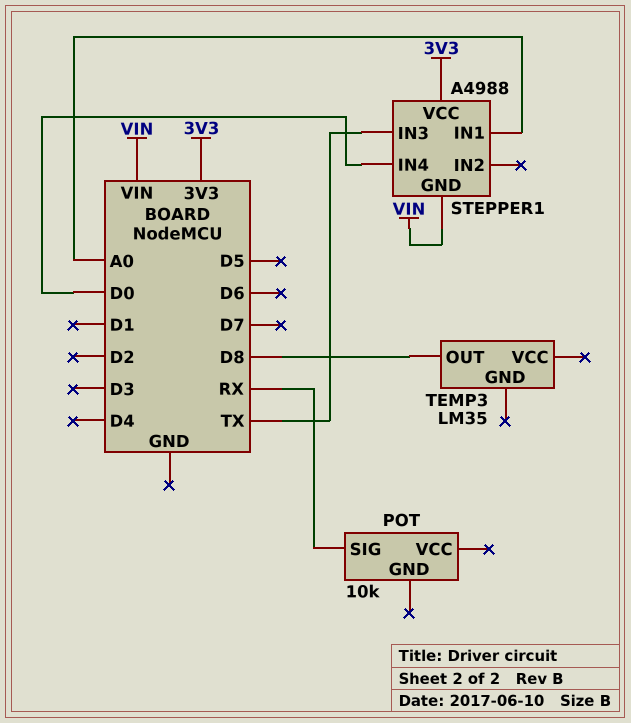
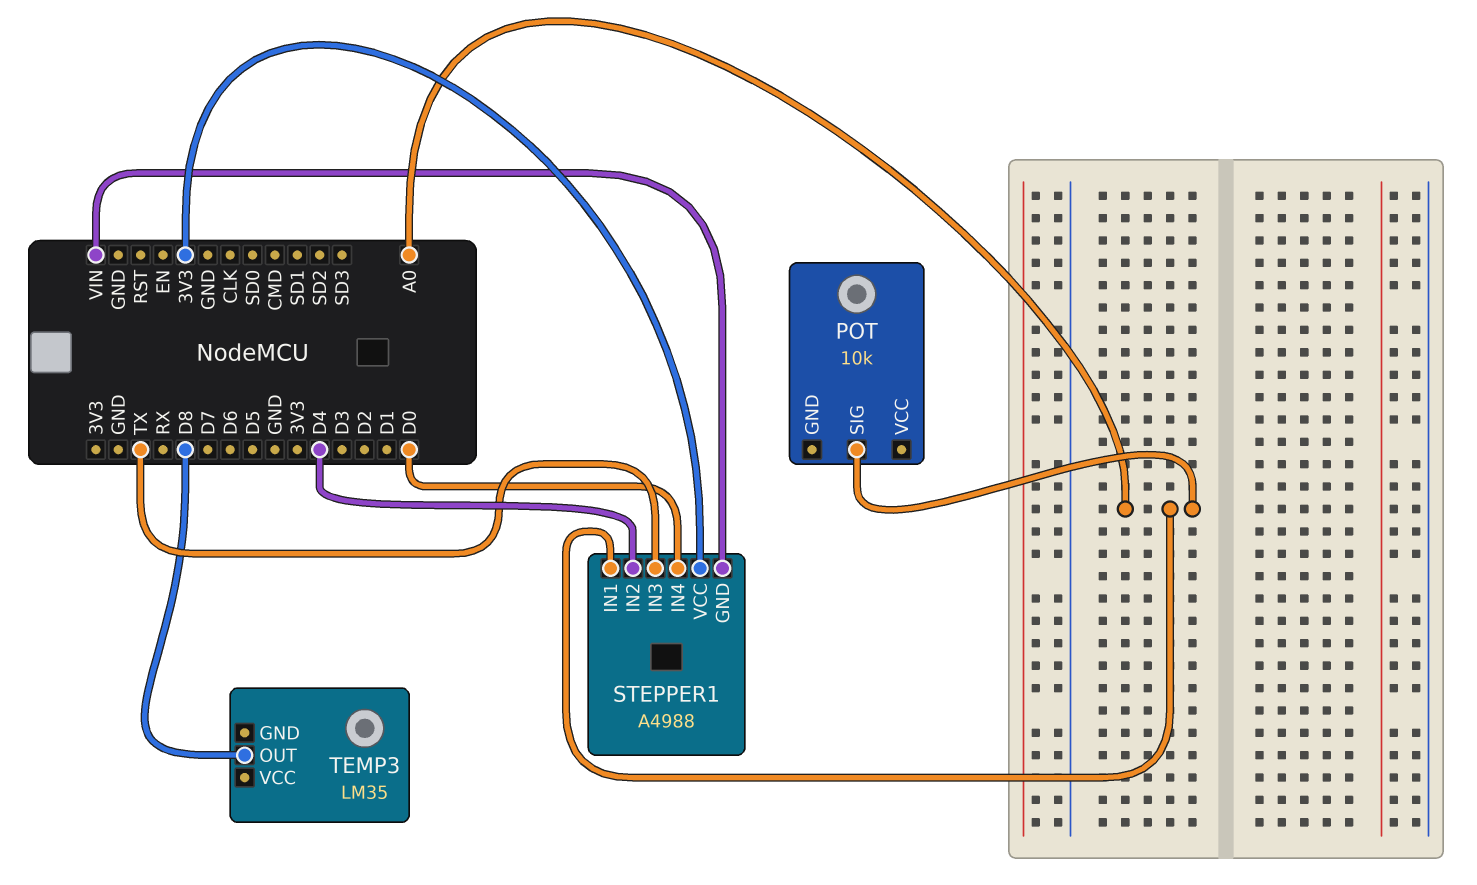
POT pin SIG: RX -> A0
STEPPER1 pin IN2: none -> D4

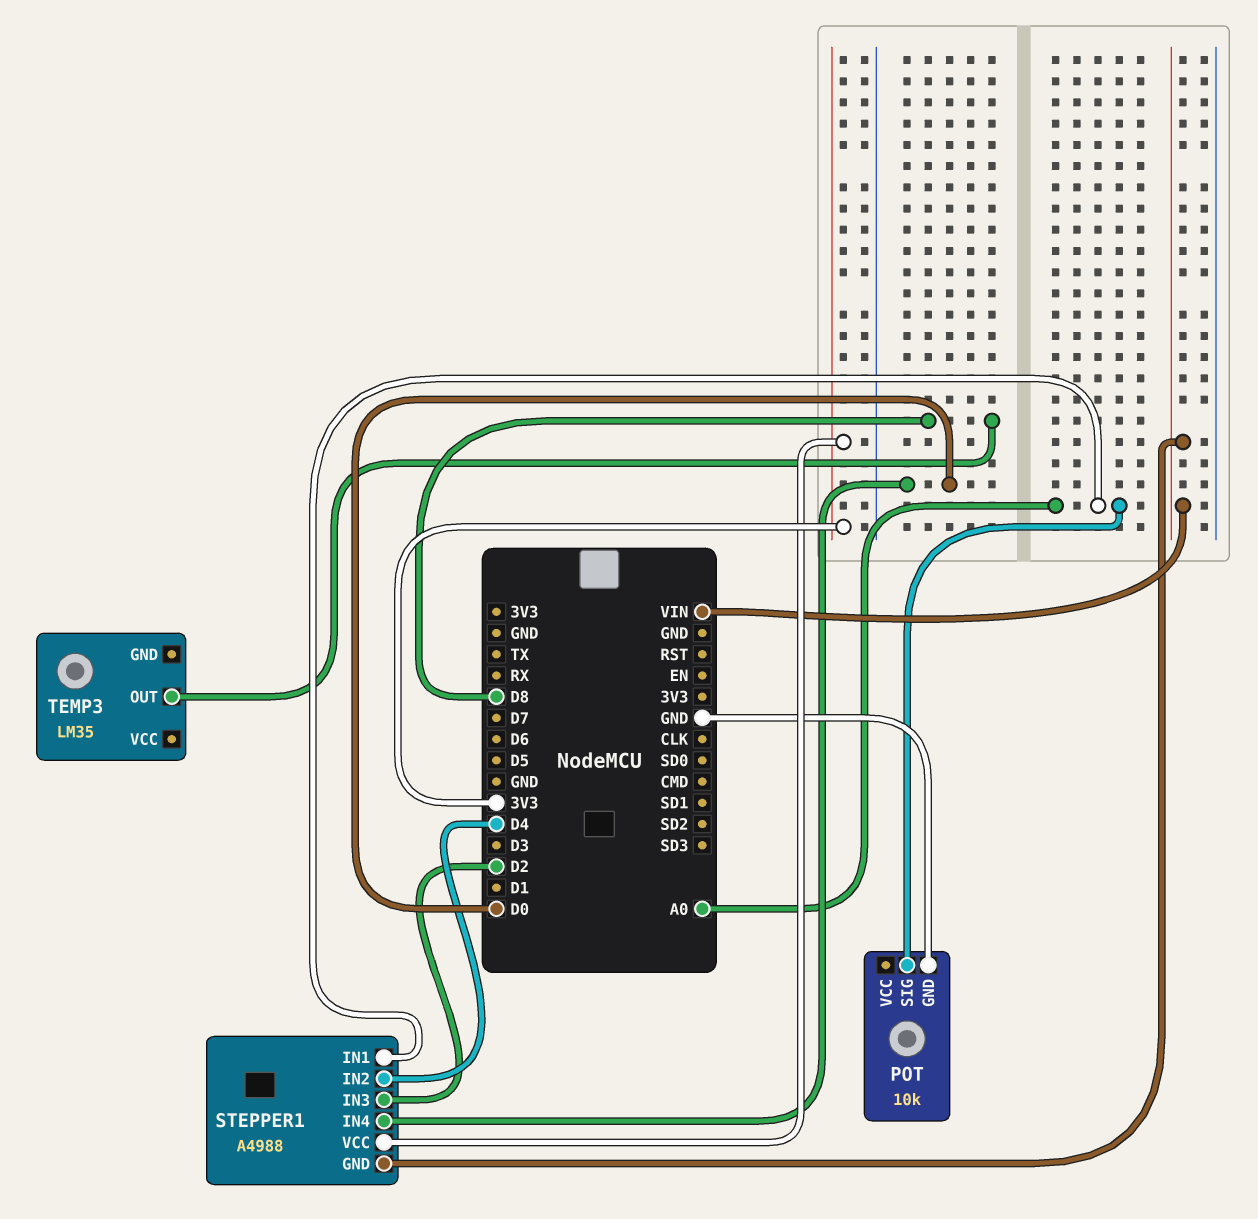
POT pin GND: none -> GND
STEPPER1 pin IN3: TX -> D2

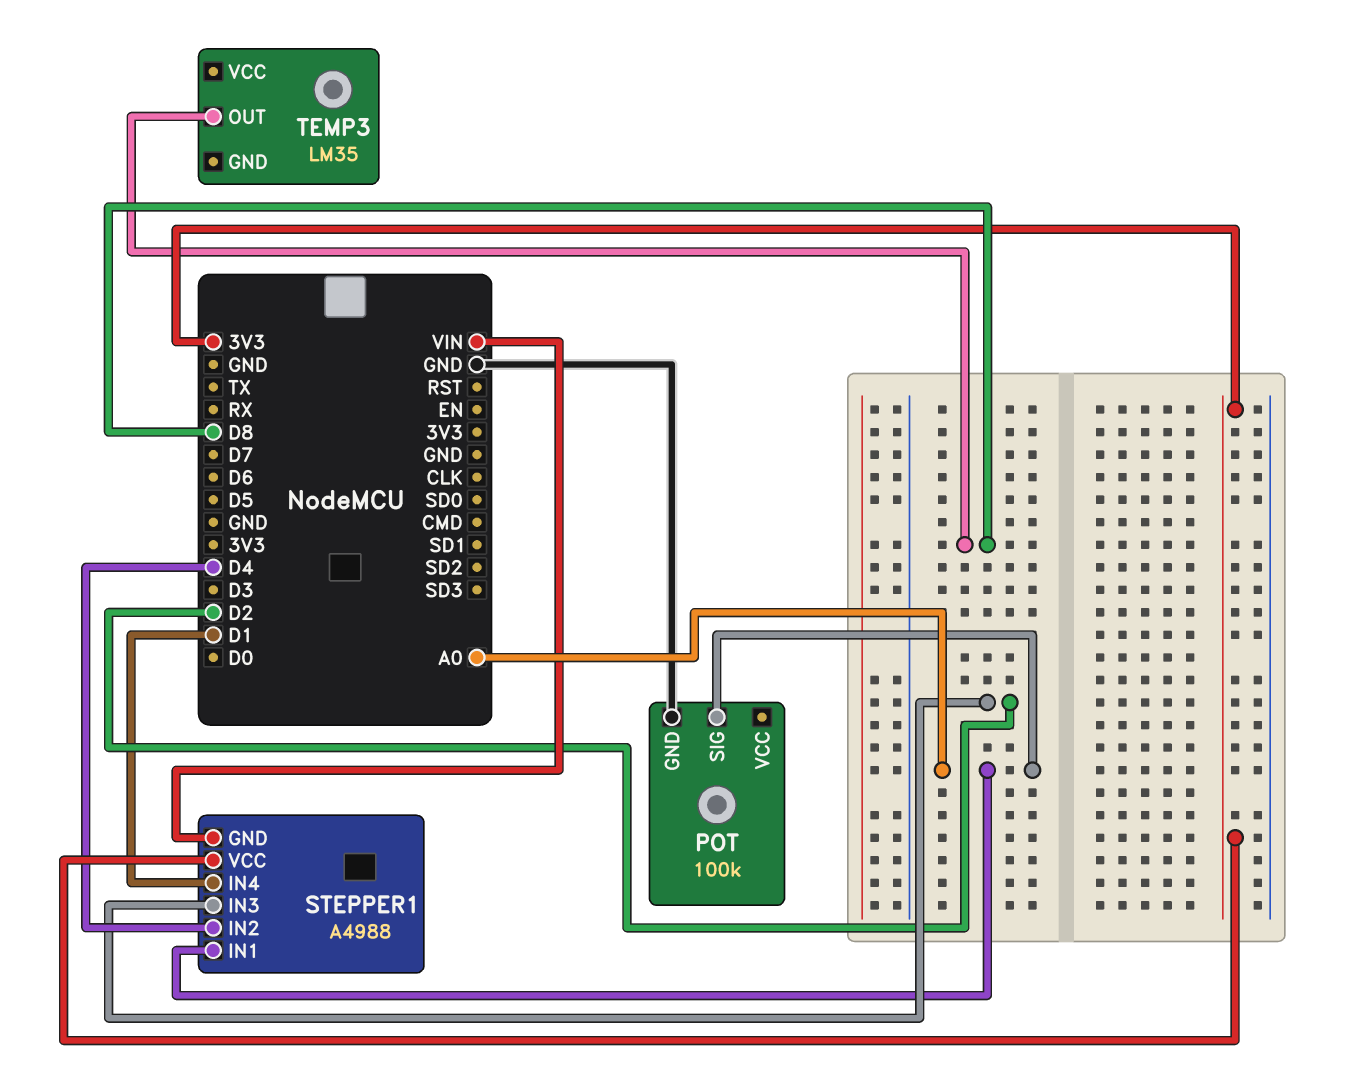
POT: 10k -> 100k
STEPPER1 pin IN4: D0 -> D1

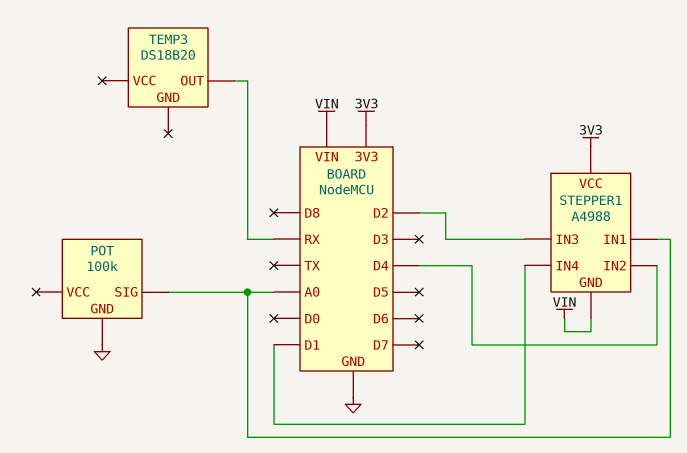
TEMP3: LM35 -> DS18B20
TEMP3 pin OUT: D8 -> RX

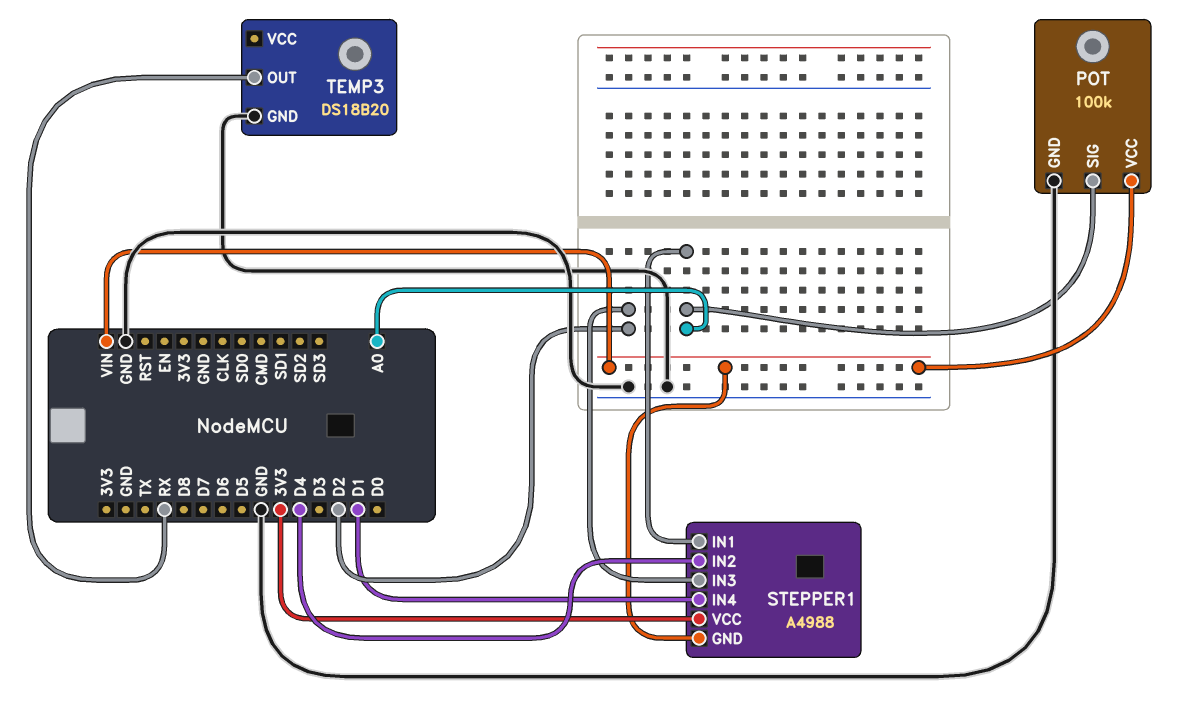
POT pin VCC: none -> VIN
TEMP3 pin GND: none -> GND

